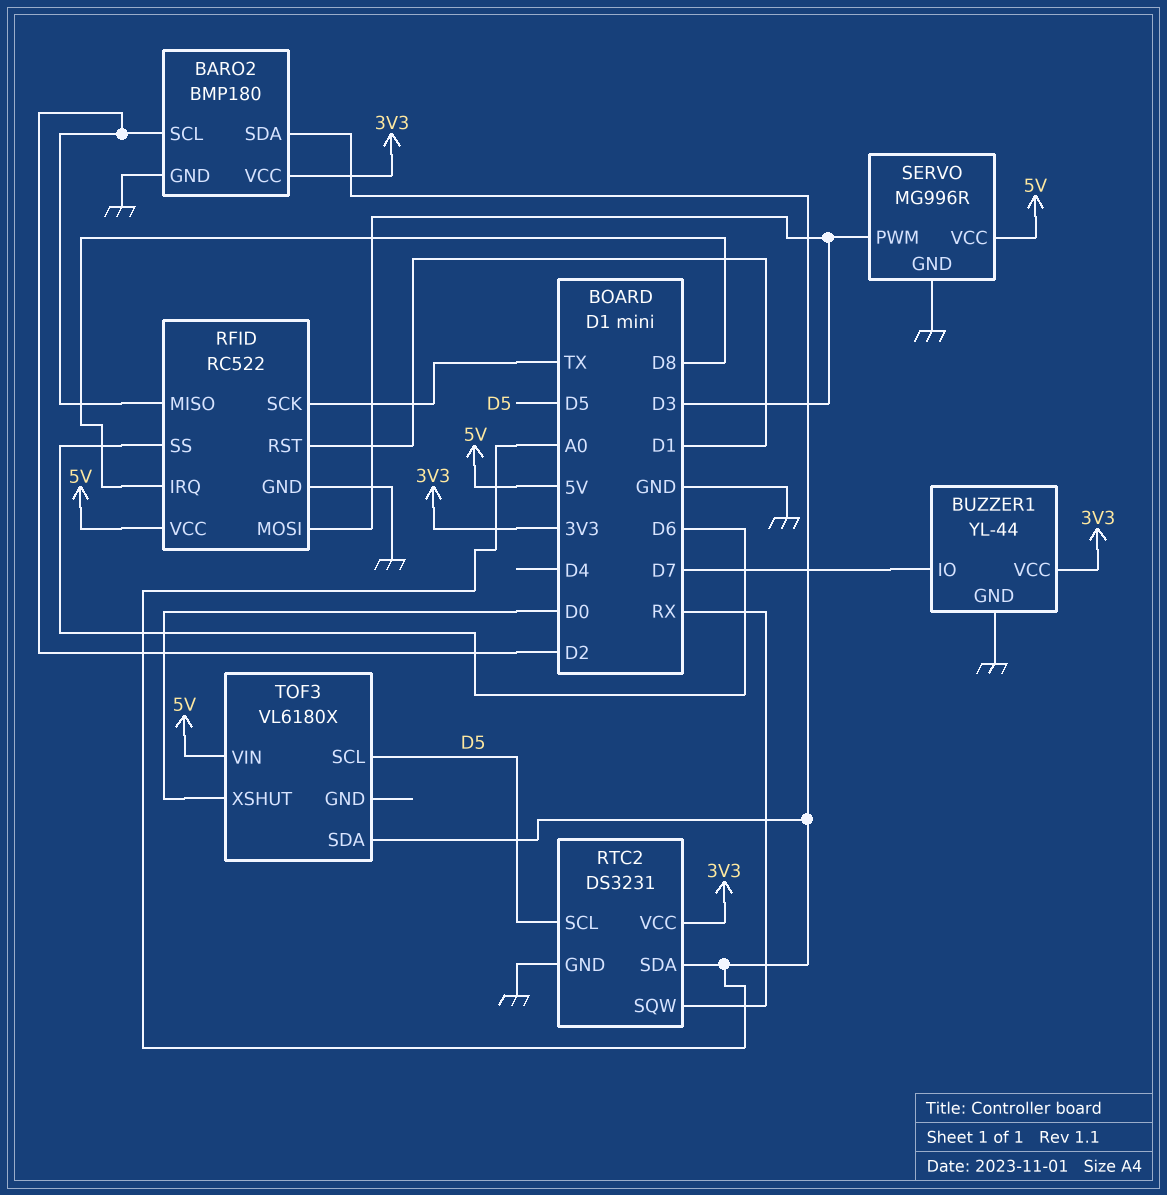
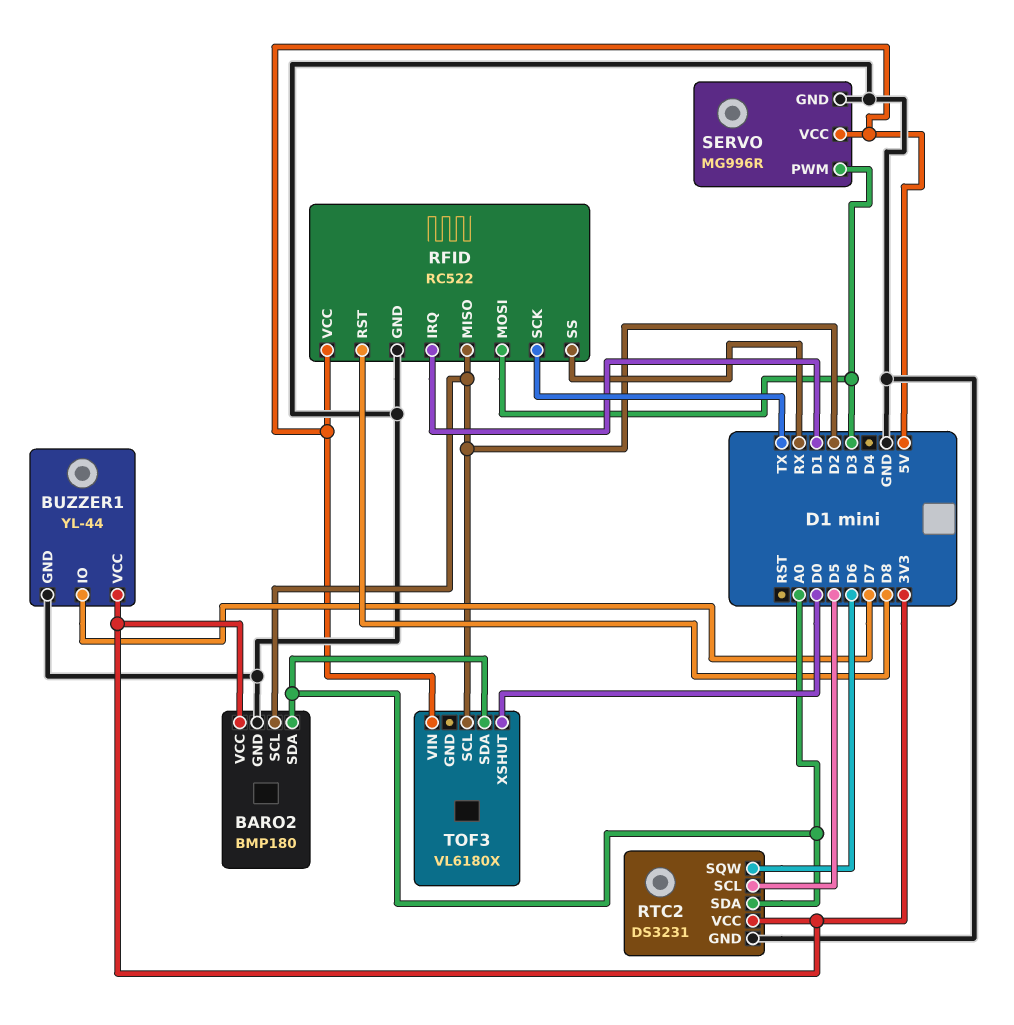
RFID pin IRQ: D8 -> D1
RFID pin RST: D1 -> D8
RFID pin SS: D6 -> RX
RTC2 pin SQW: RX -> D6
TOF3 pin SCL: D5 -> D2

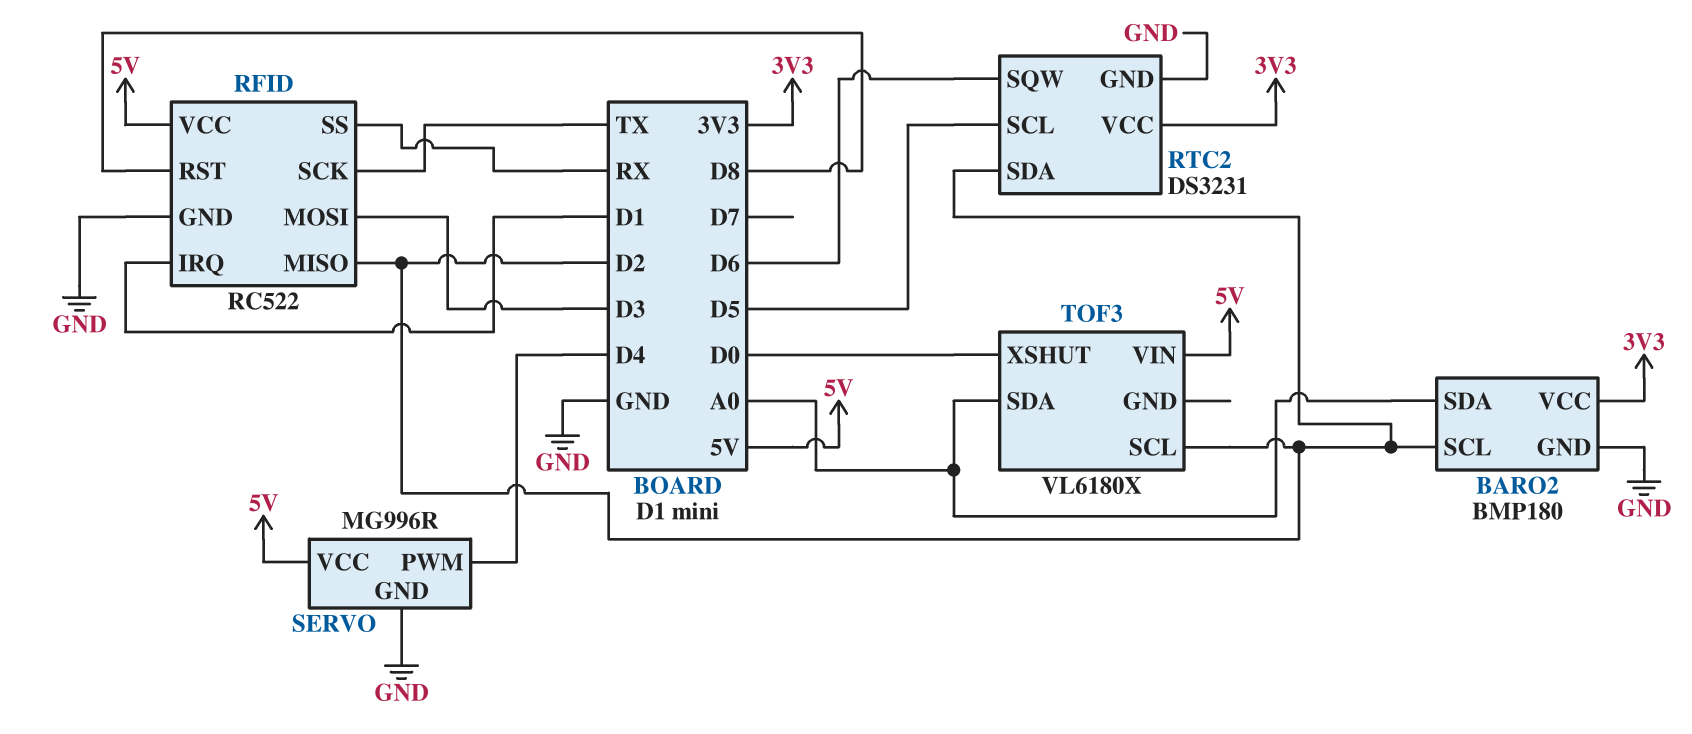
BUZZER1: YL-44 -> none
BUZZER1 pin GND: GND -> none
BUZZER1 pin IO: D7 -> none
BUZZER1 pin VCC: 3V3 -> none
RTC2 pin SDA: A0 -> D2
SERVO pin PWM: D3 -> D4

